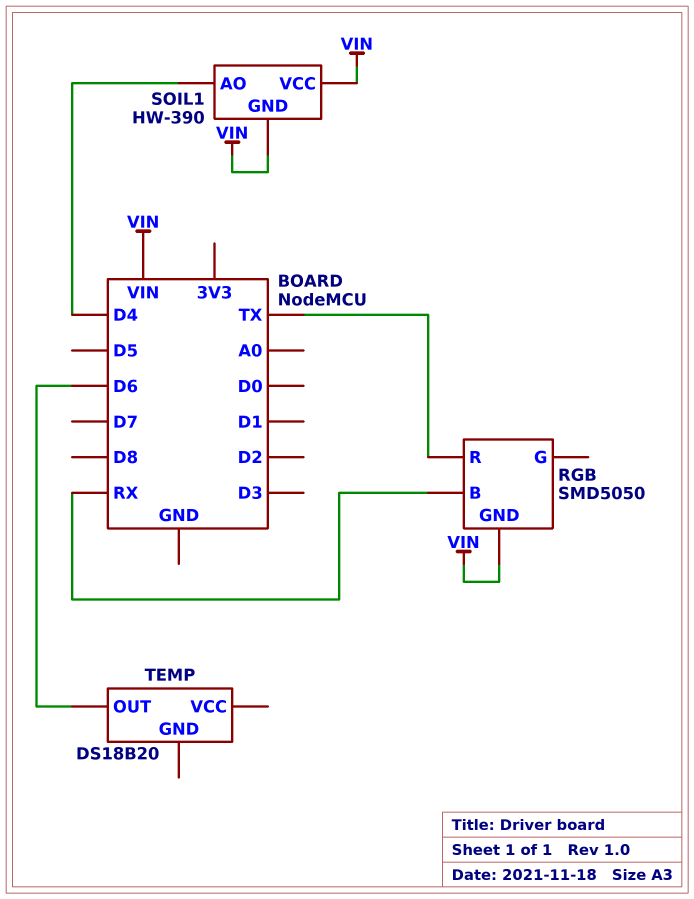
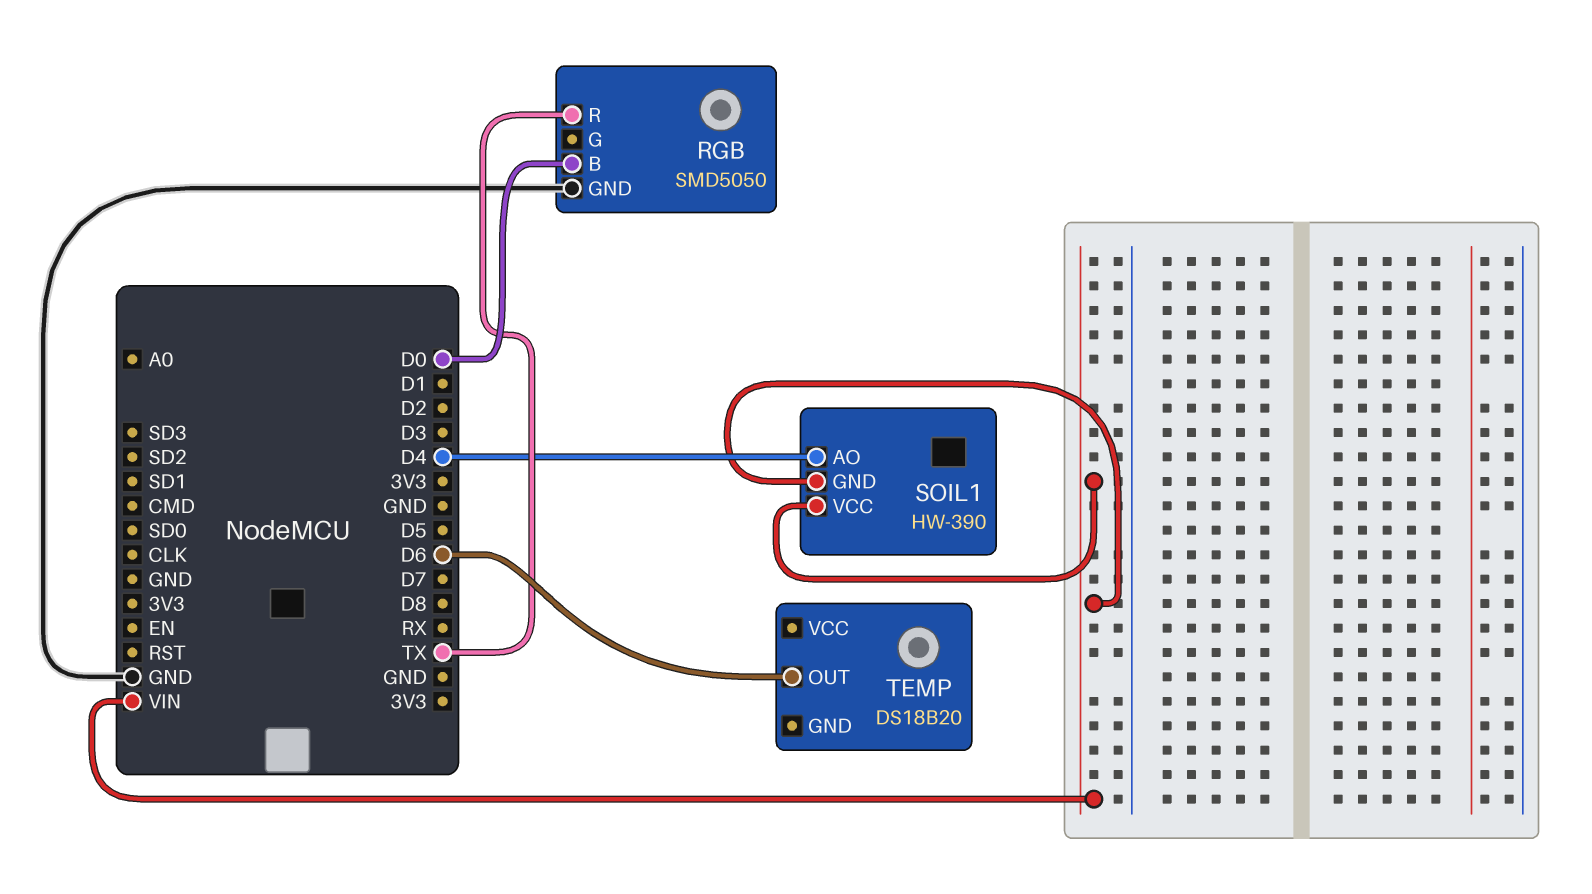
RGB pin B: RX -> D0
RGB pin GND: VIN -> GND

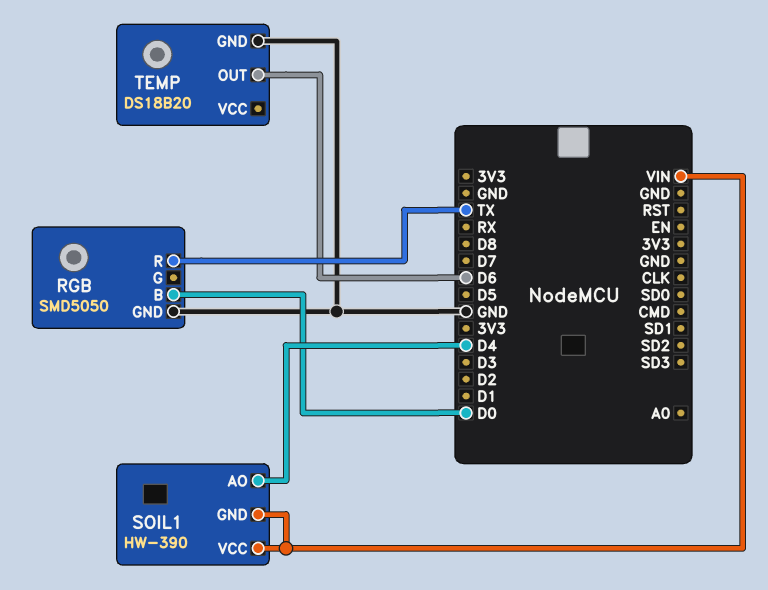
TEMP pin GND: none -> GND

